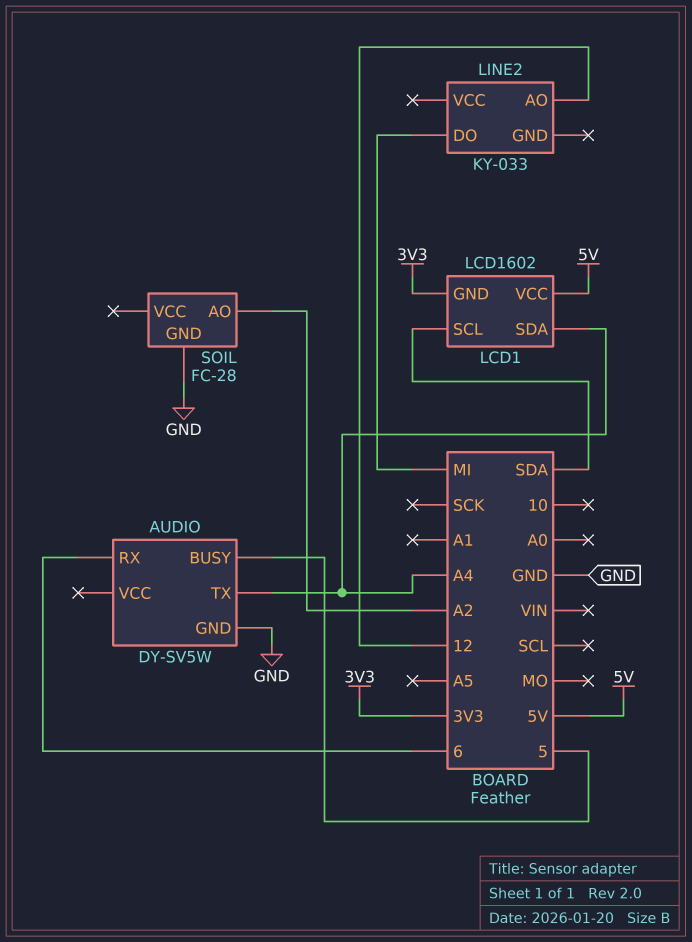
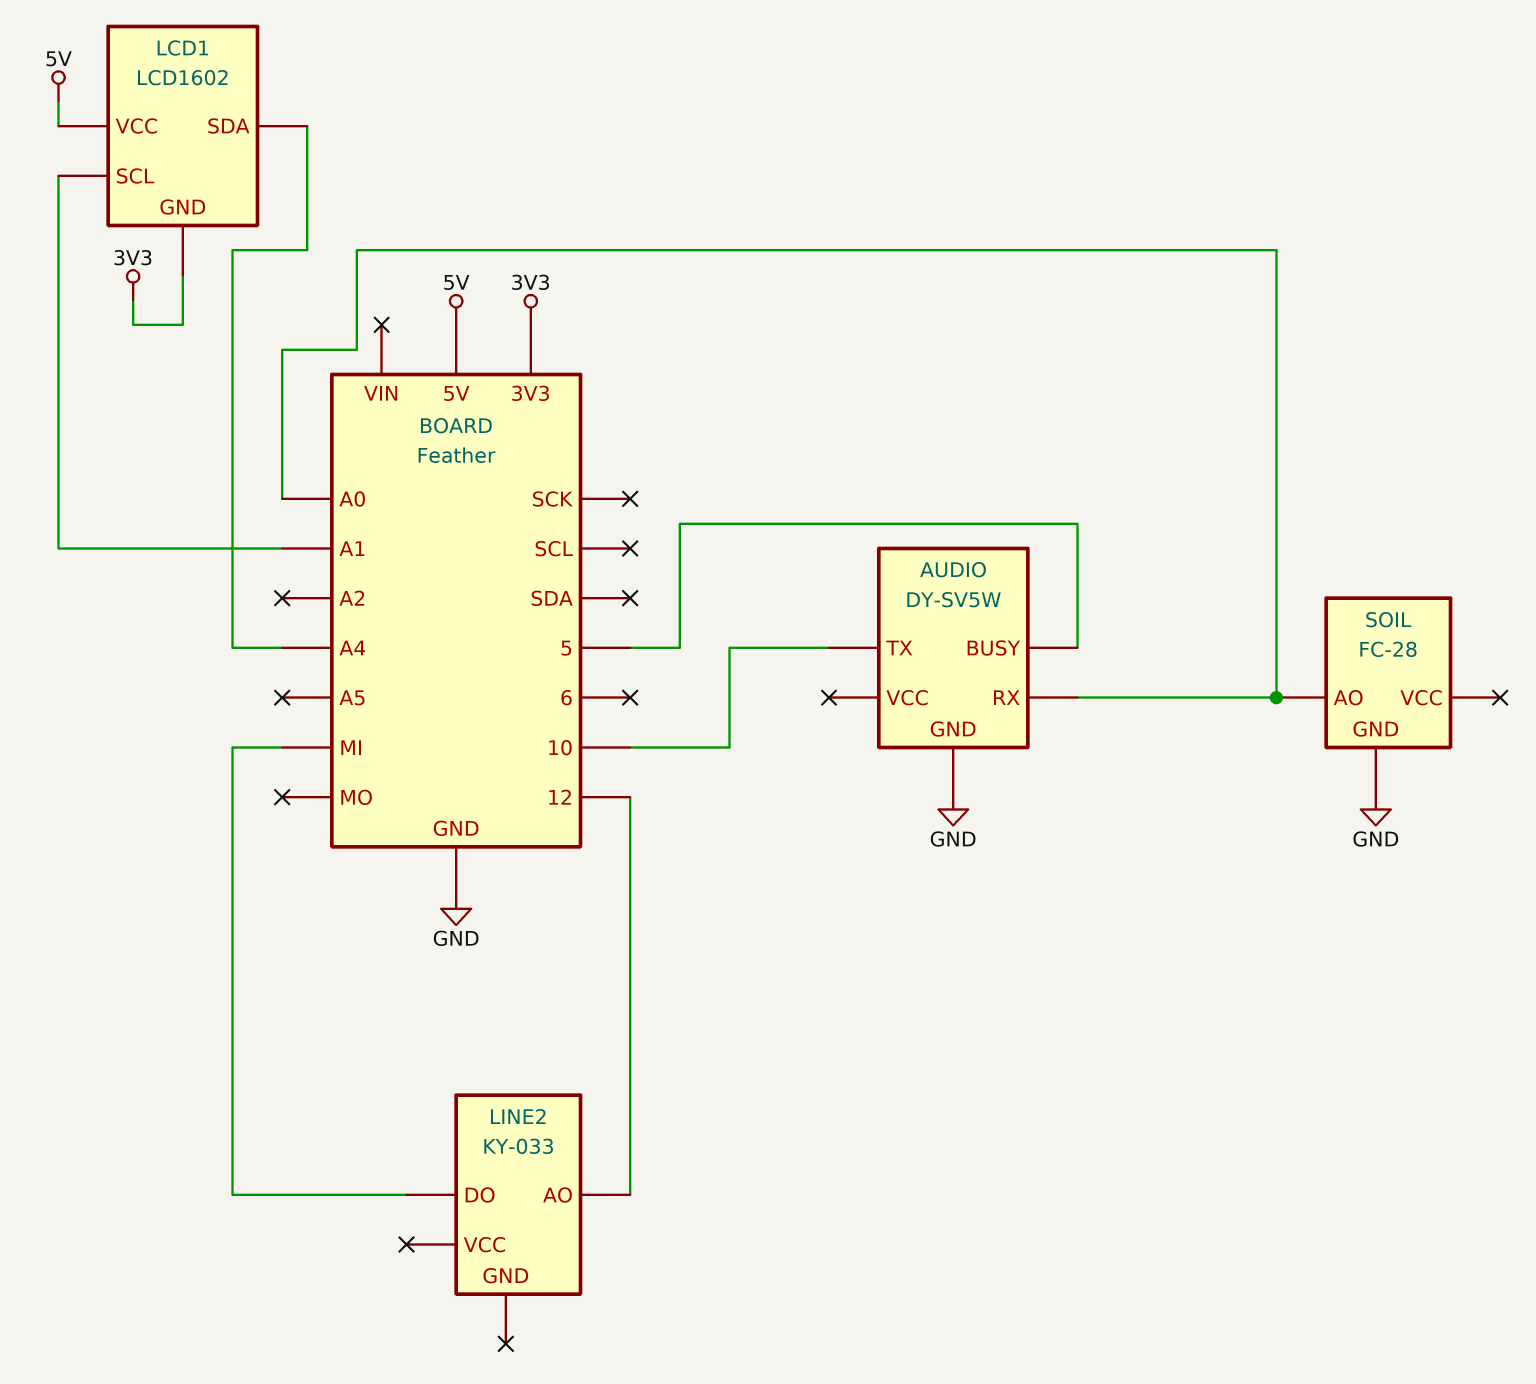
AUDIO pin RX: 6 -> A0
AUDIO pin TX: A4 -> 10
LCD1 pin SCL: SDA -> A1
SOIL pin AO: A2 -> A0

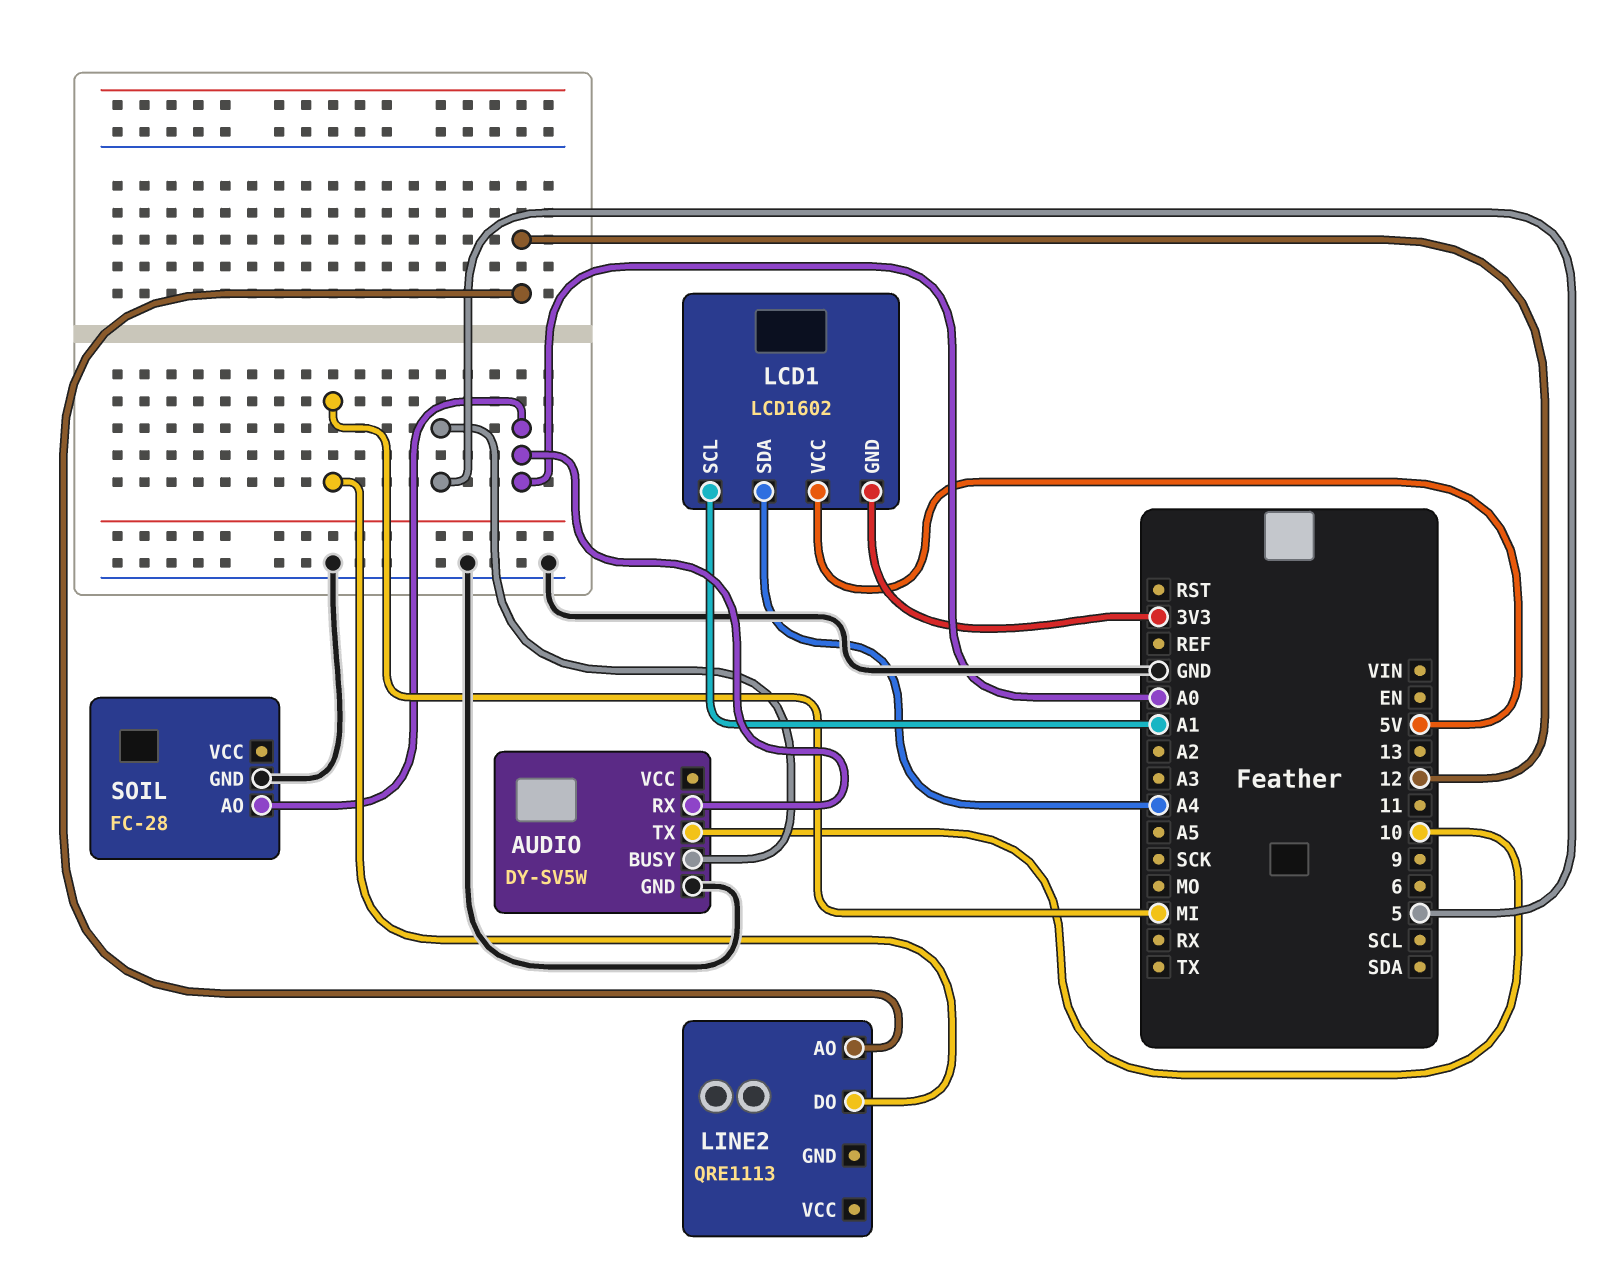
LINE2: KY-033 -> QRE1113

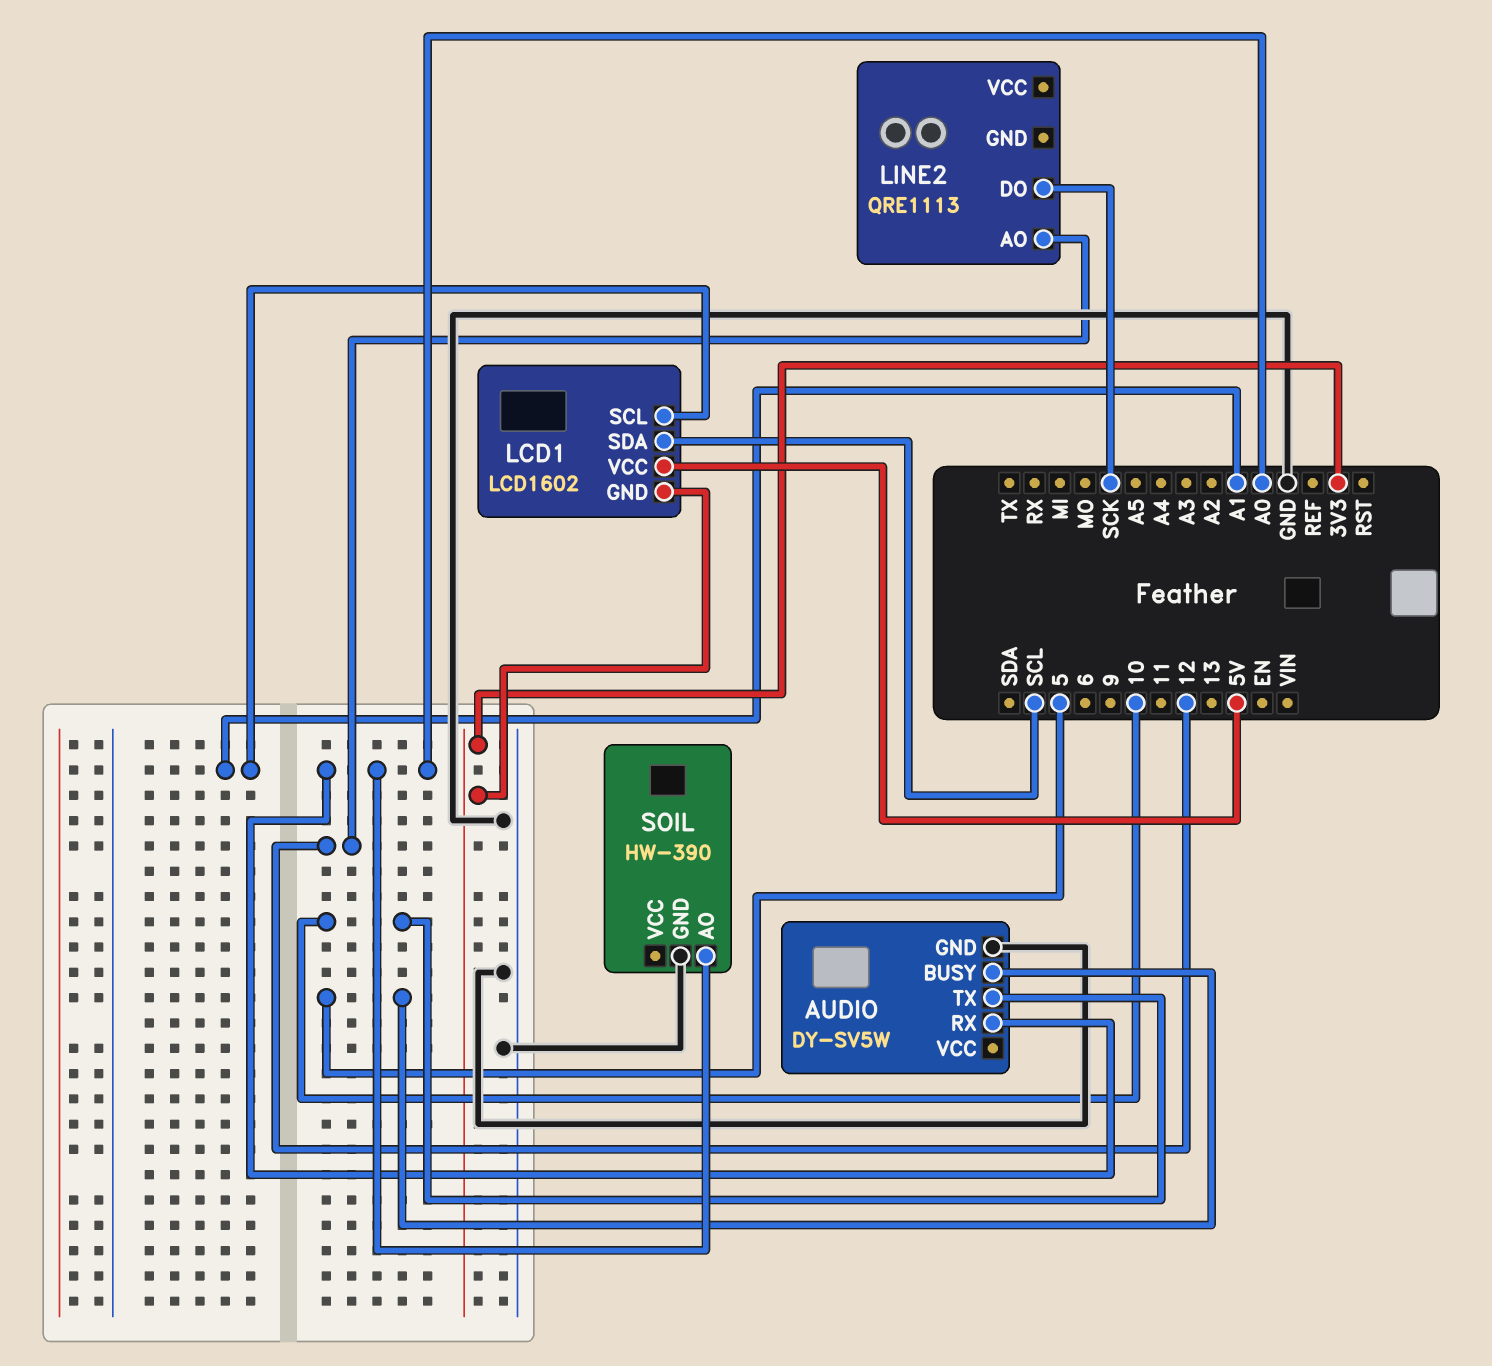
LCD1 pin SDA: A4 -> SCL
LINE2 pin DO: MI -> SCK
SOIL: FC-28 -> HW-390

